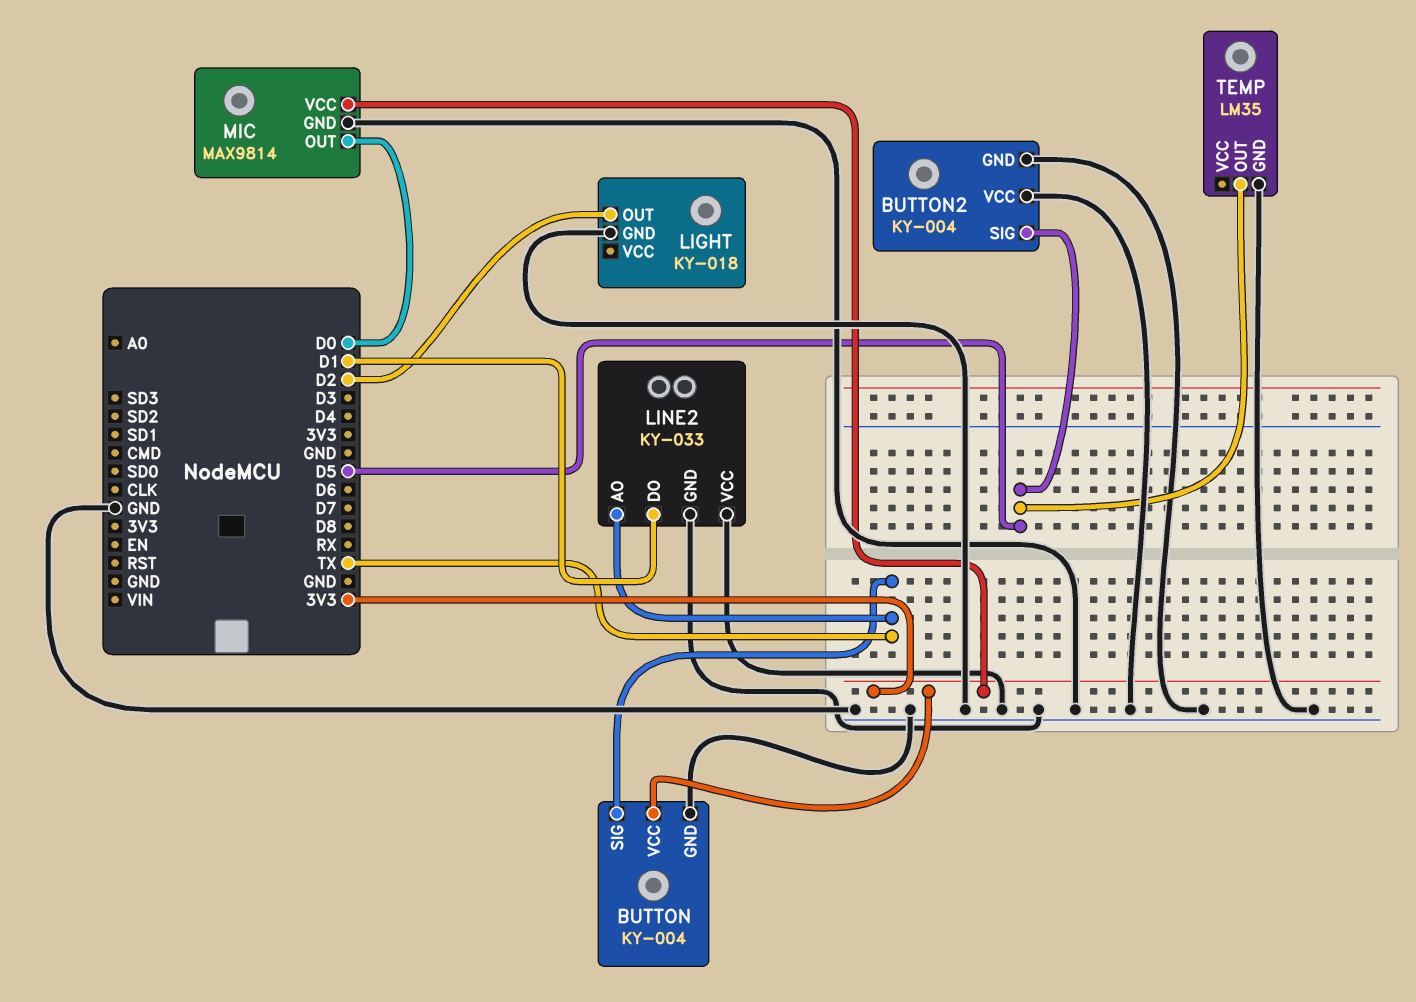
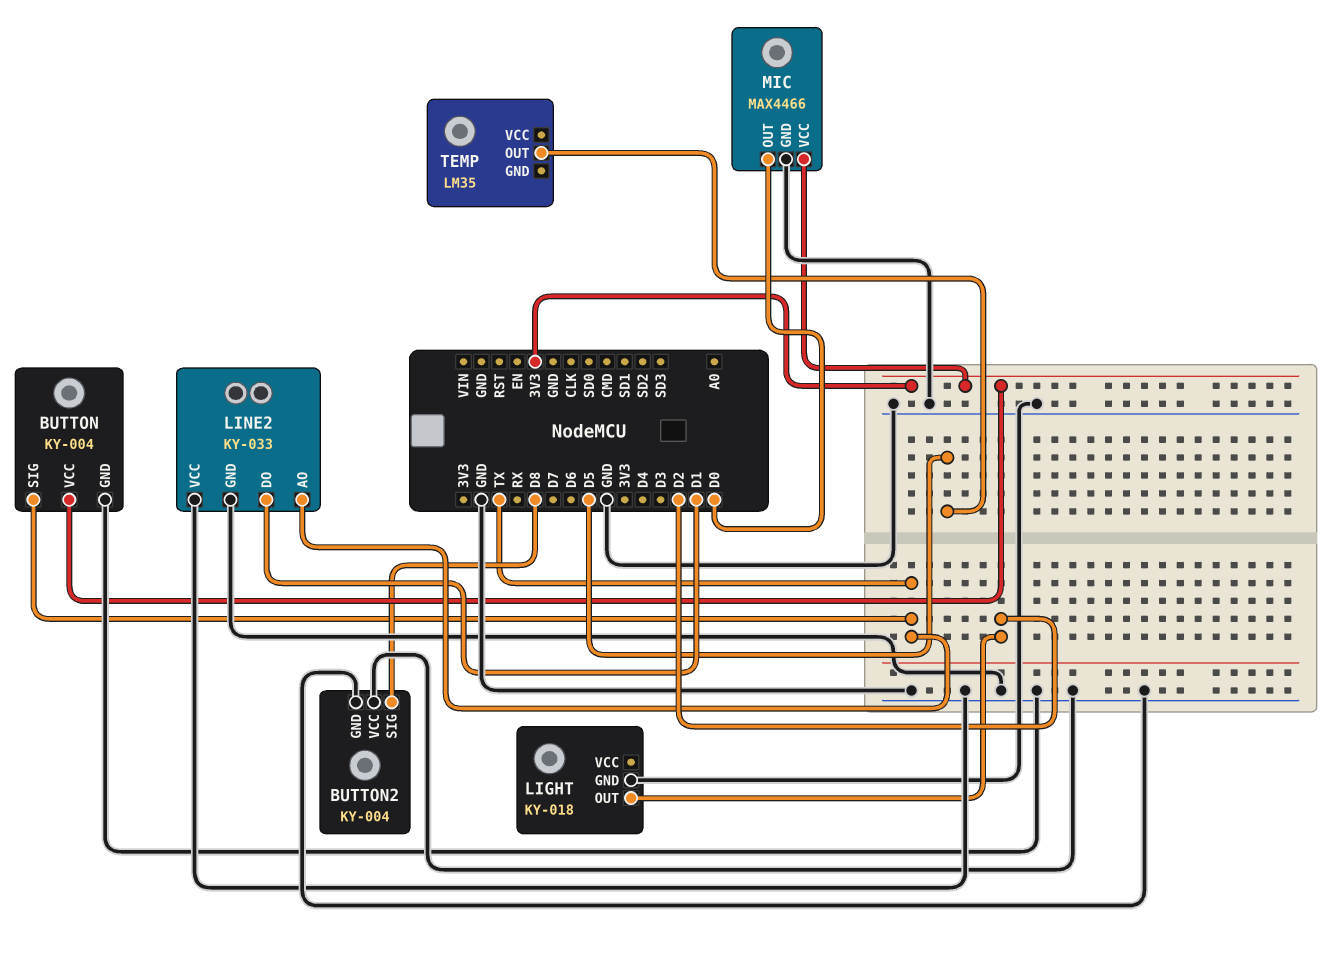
BUTTON2 pin SIG: D5 -> D8
MIC: MAX9814 -> MAX4466
TEMP pin GND: GND -> none

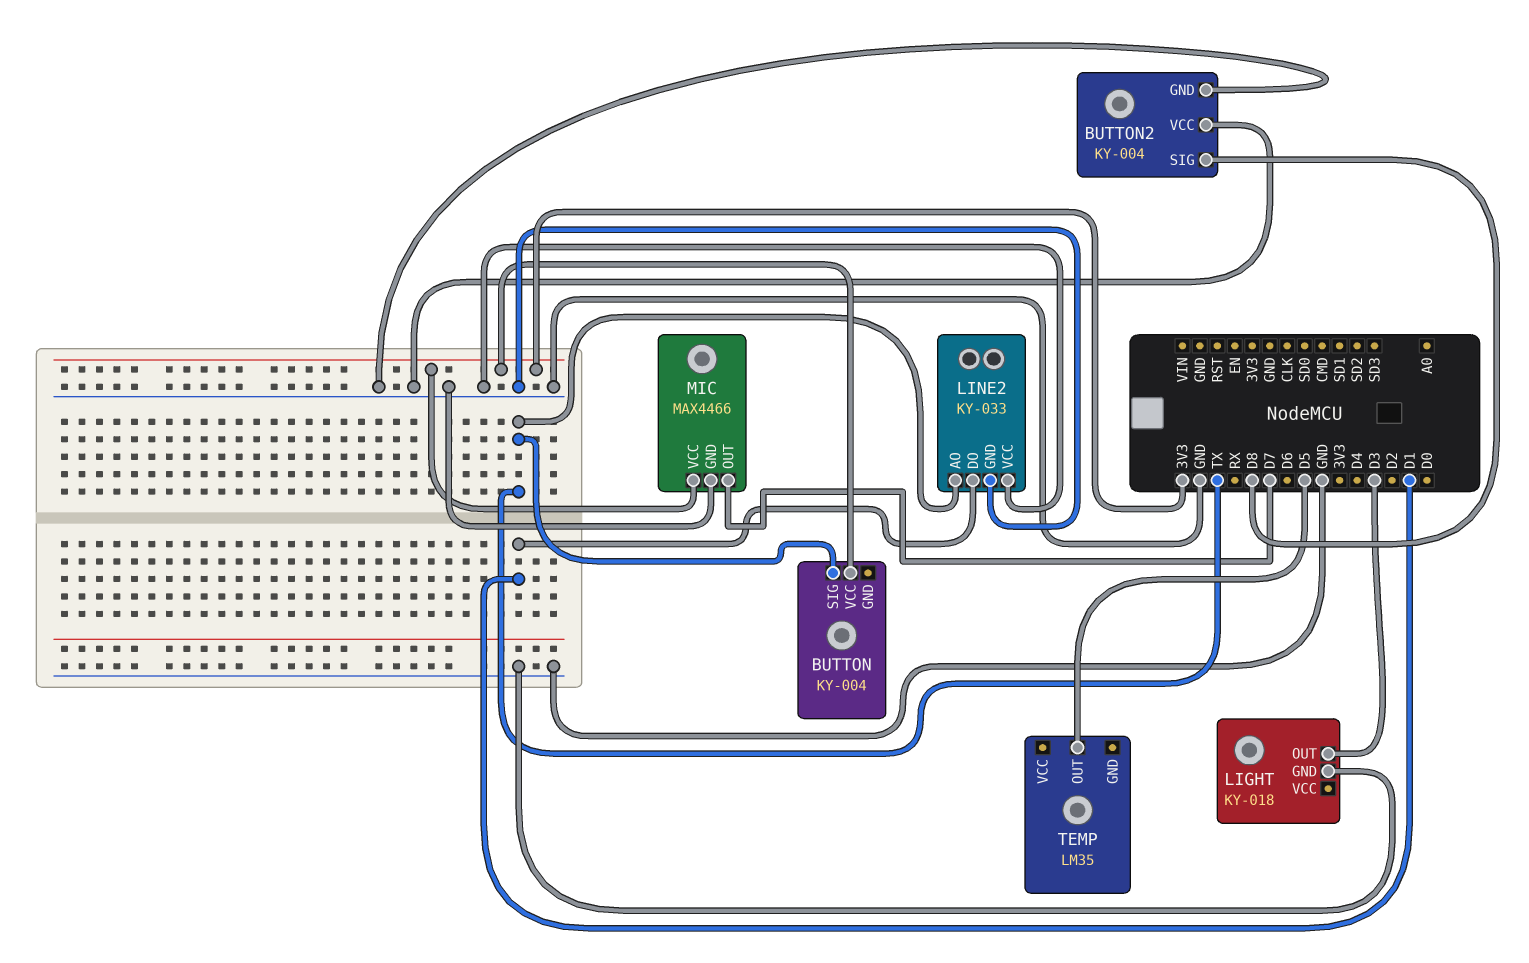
BUTTON pin GND: GND -> none
LIGHT pin OUT: D2 -> D3
MIC pin OUT: D0 -> D7

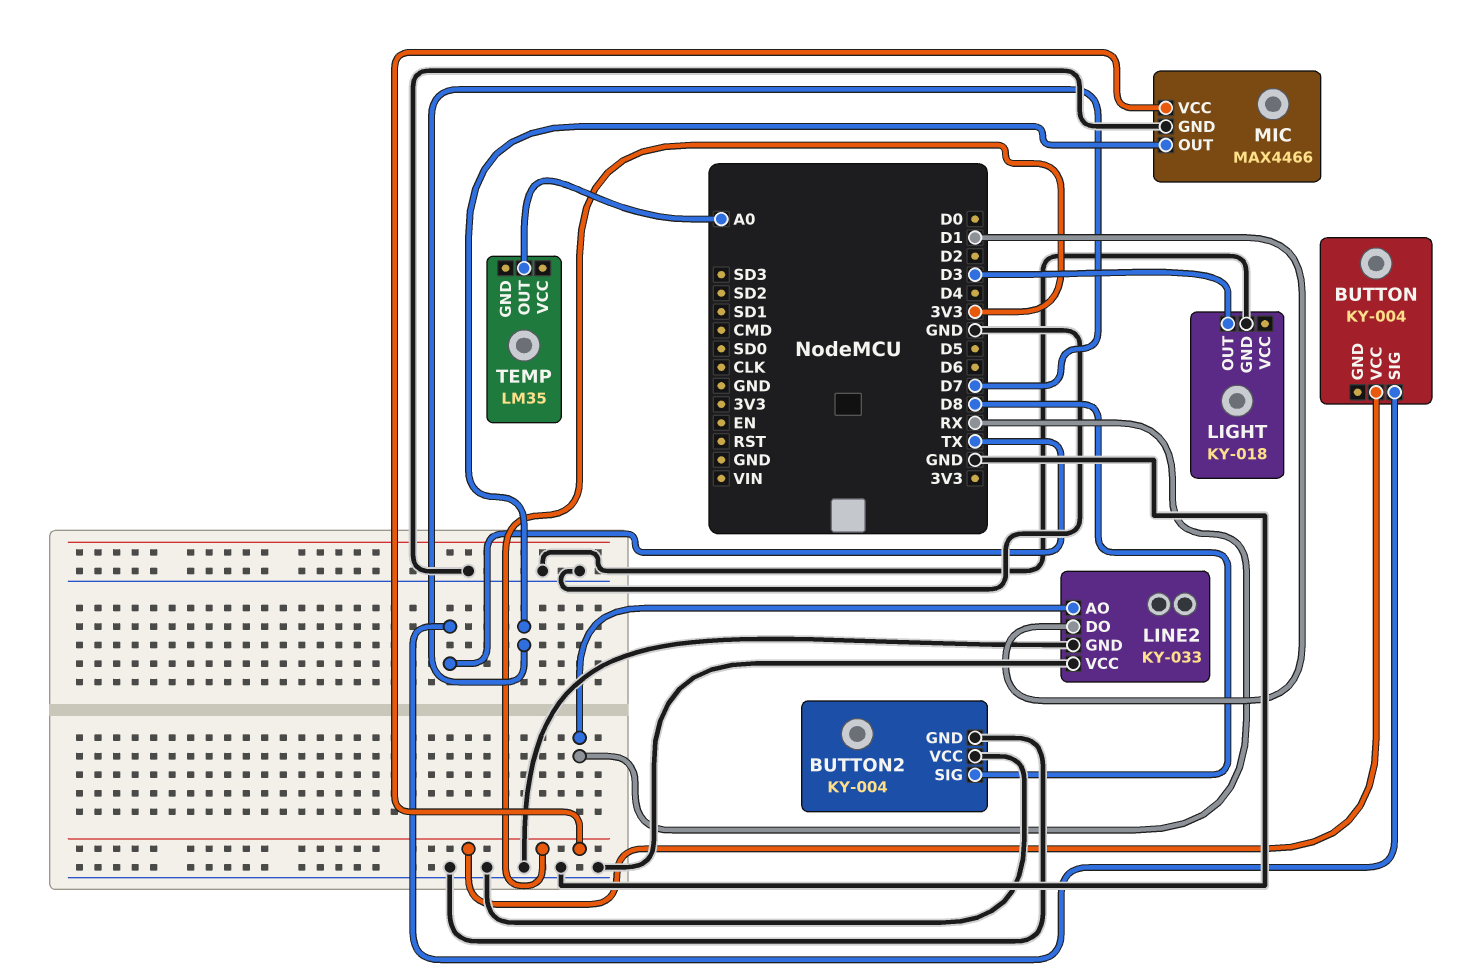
LINE2 pin AO: TX -> RX
TEMP pin OUT: D5 -> A0

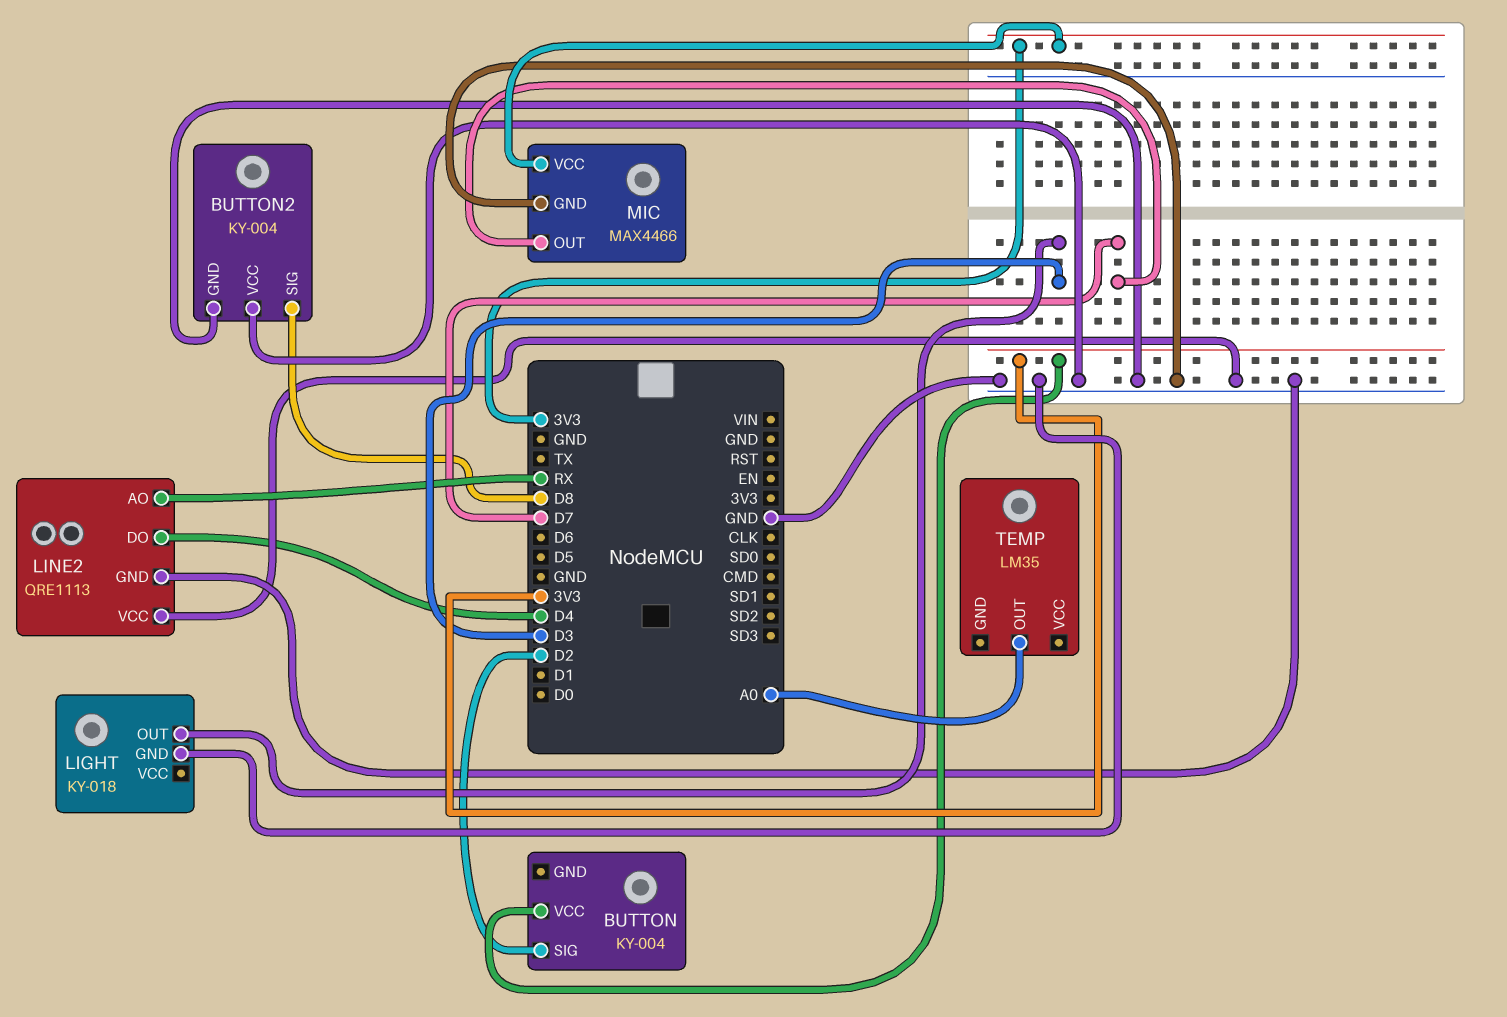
BUTTON pin SIG: TX -> D2
LINE2: KY-033 -> QRE1113
LINE2 pin DO: D1 -> D4

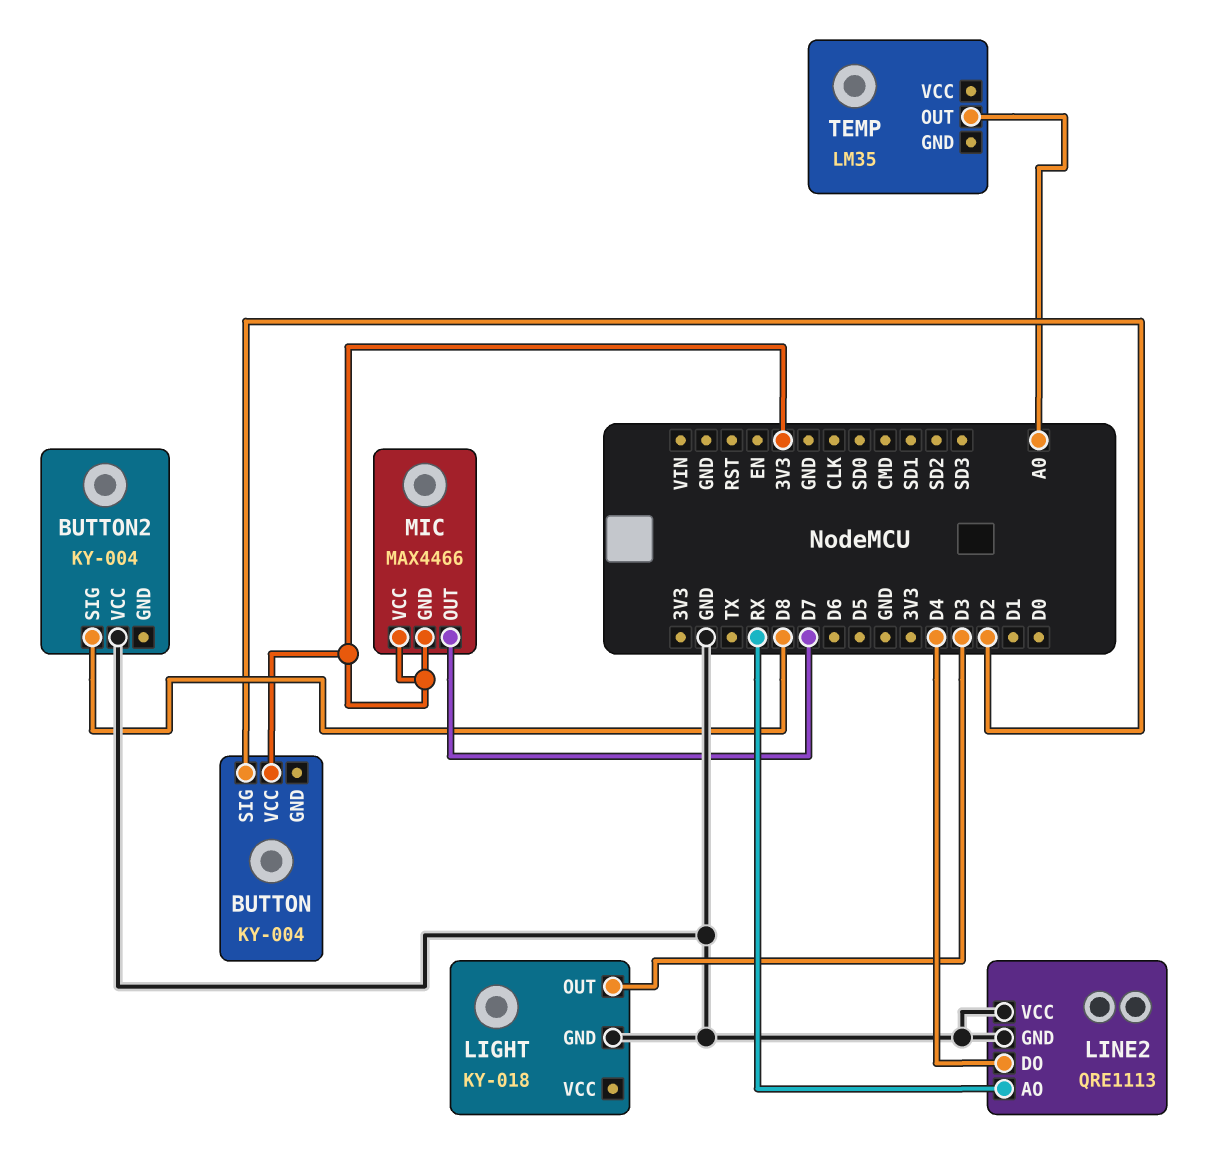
BUTTON2 pin GND: GND -> none
MIC pin GND: GND -> 3V3

